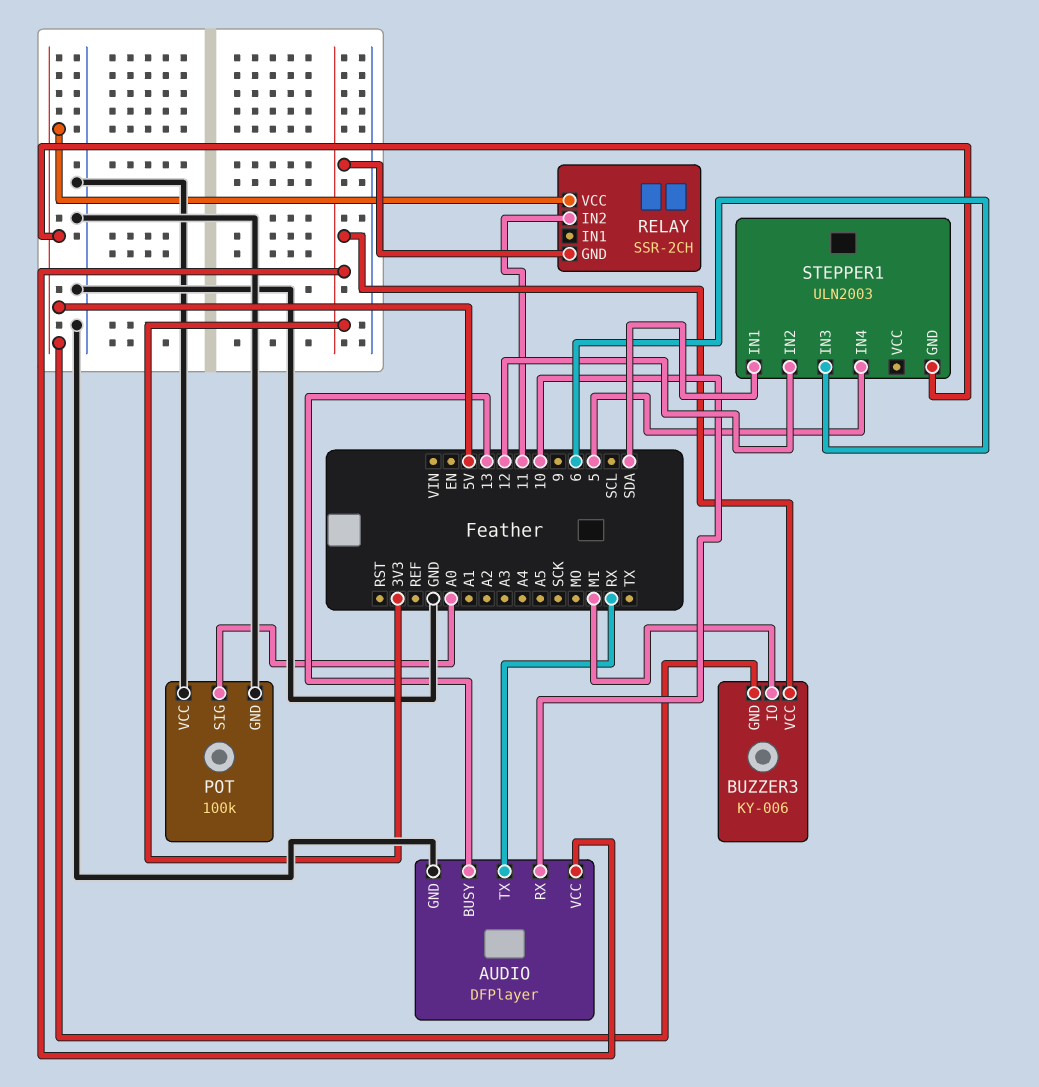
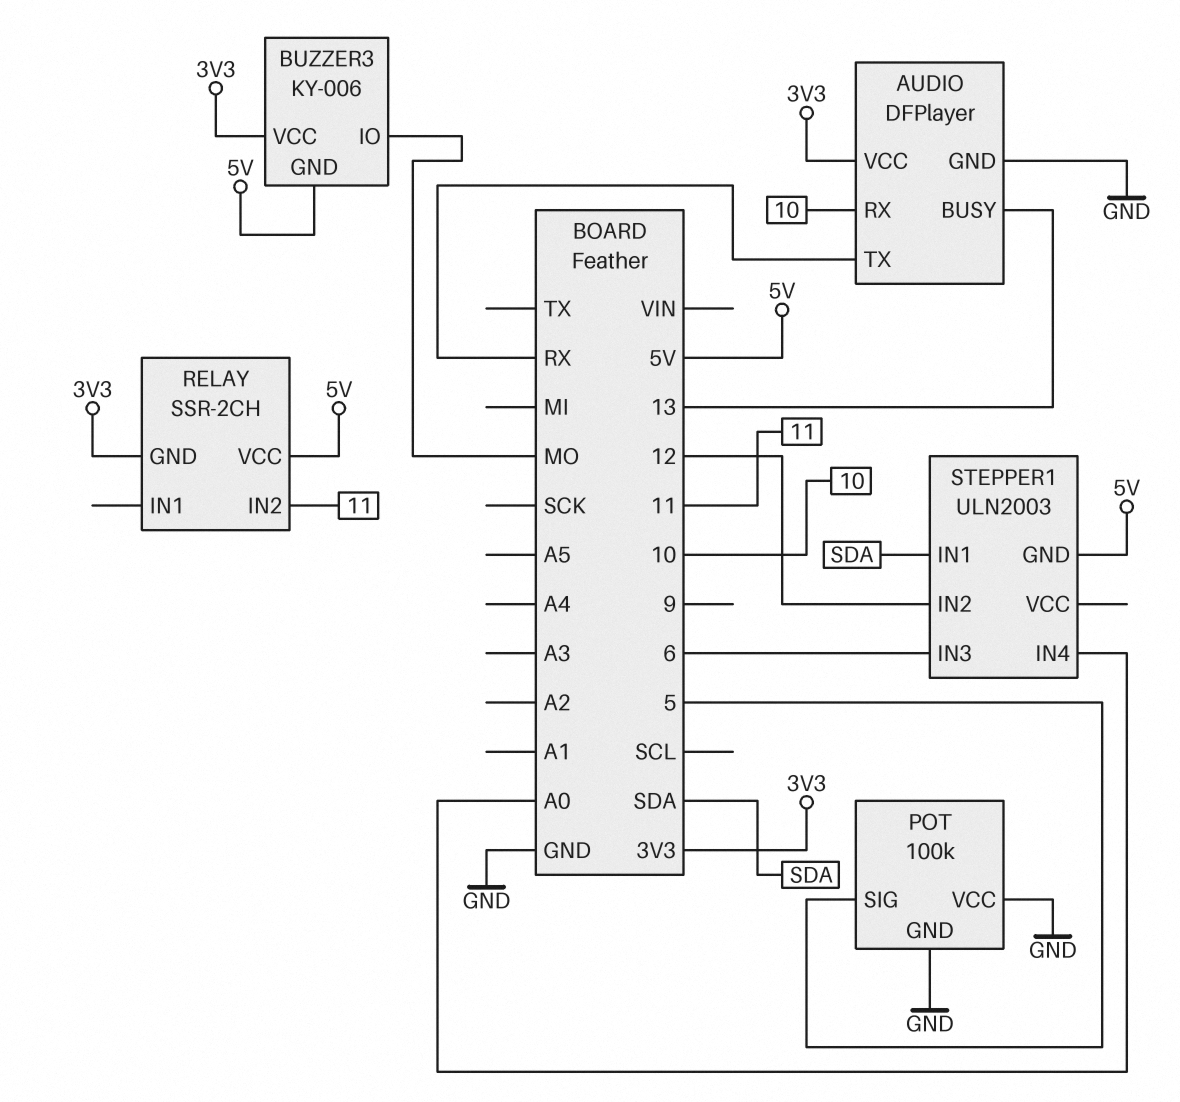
BUZZER3 pin IO: MI -> MO
POT pin SIG: A0 -> 5
STEPPER1 pin IN4: 5 -> A0

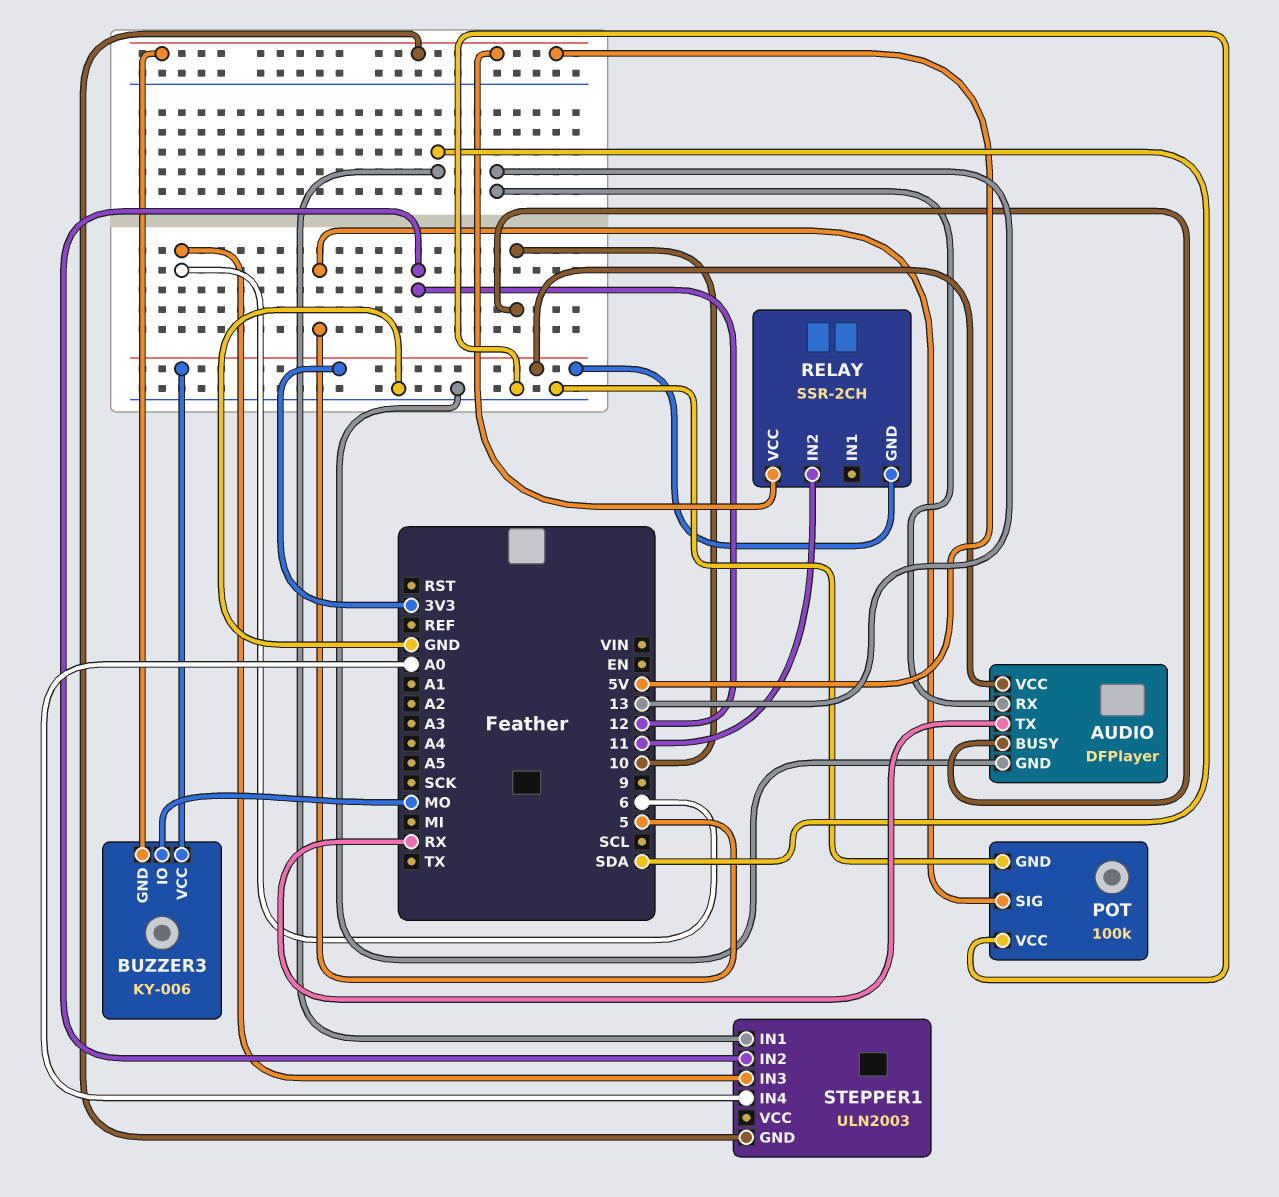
AUDIO pin BUSY: 13 -> 10
AUDIO pin RX: 10 -> 13

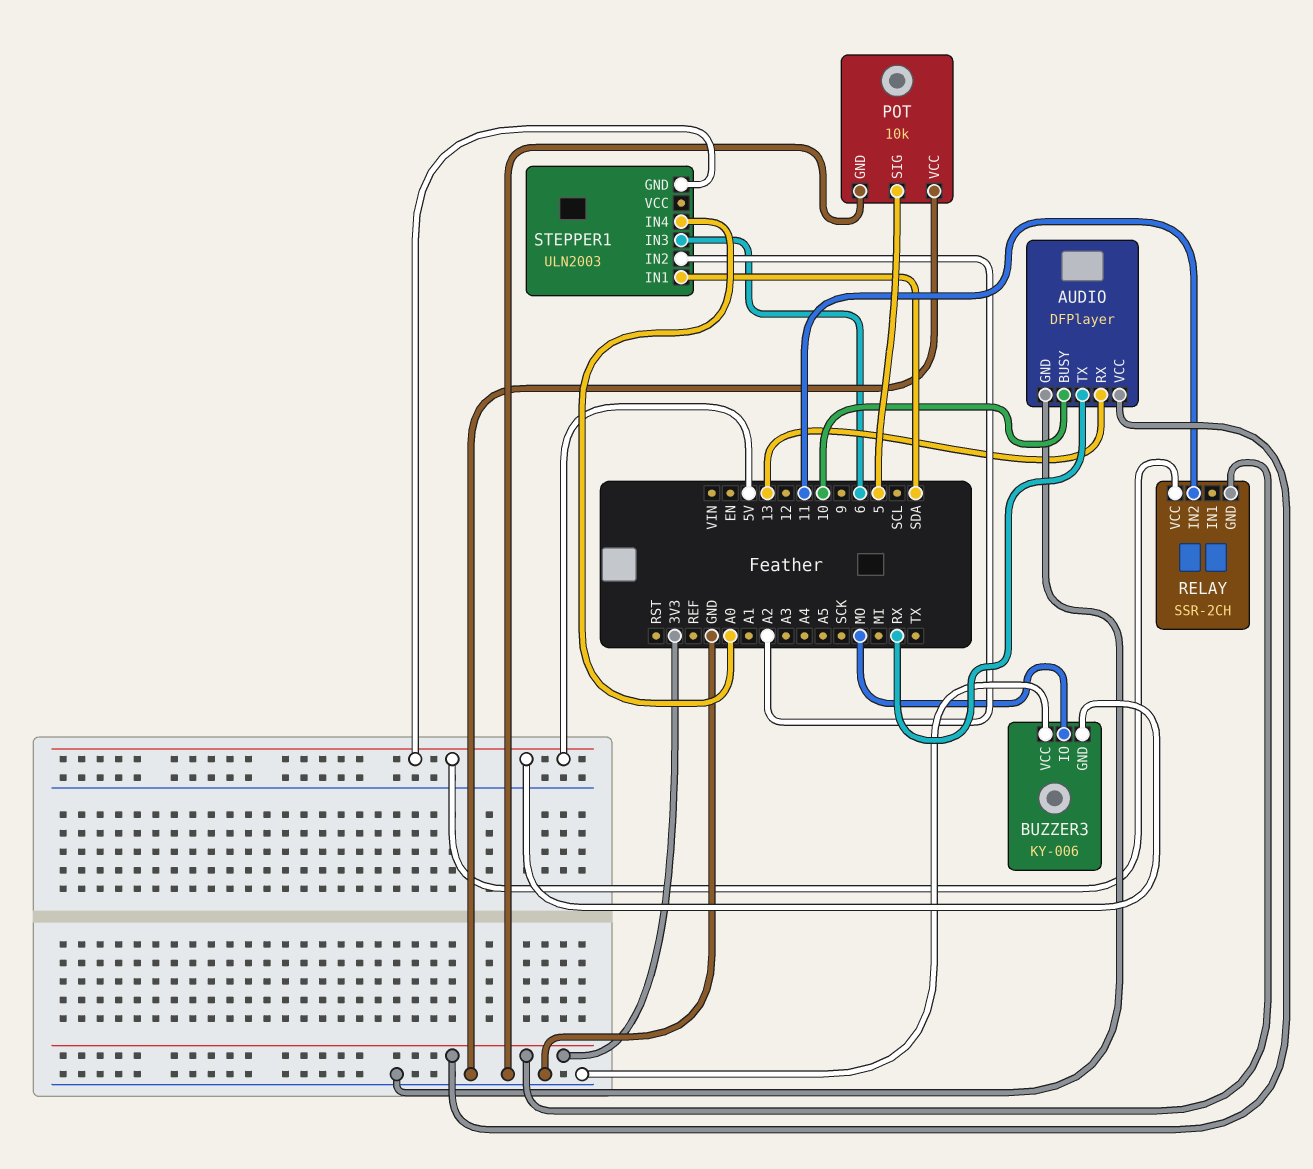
BUZZER3 pin VCC: 3V3 -> GND
POT: 100k -> 10k
STEPPER1 pin IN2: 12 -> A2

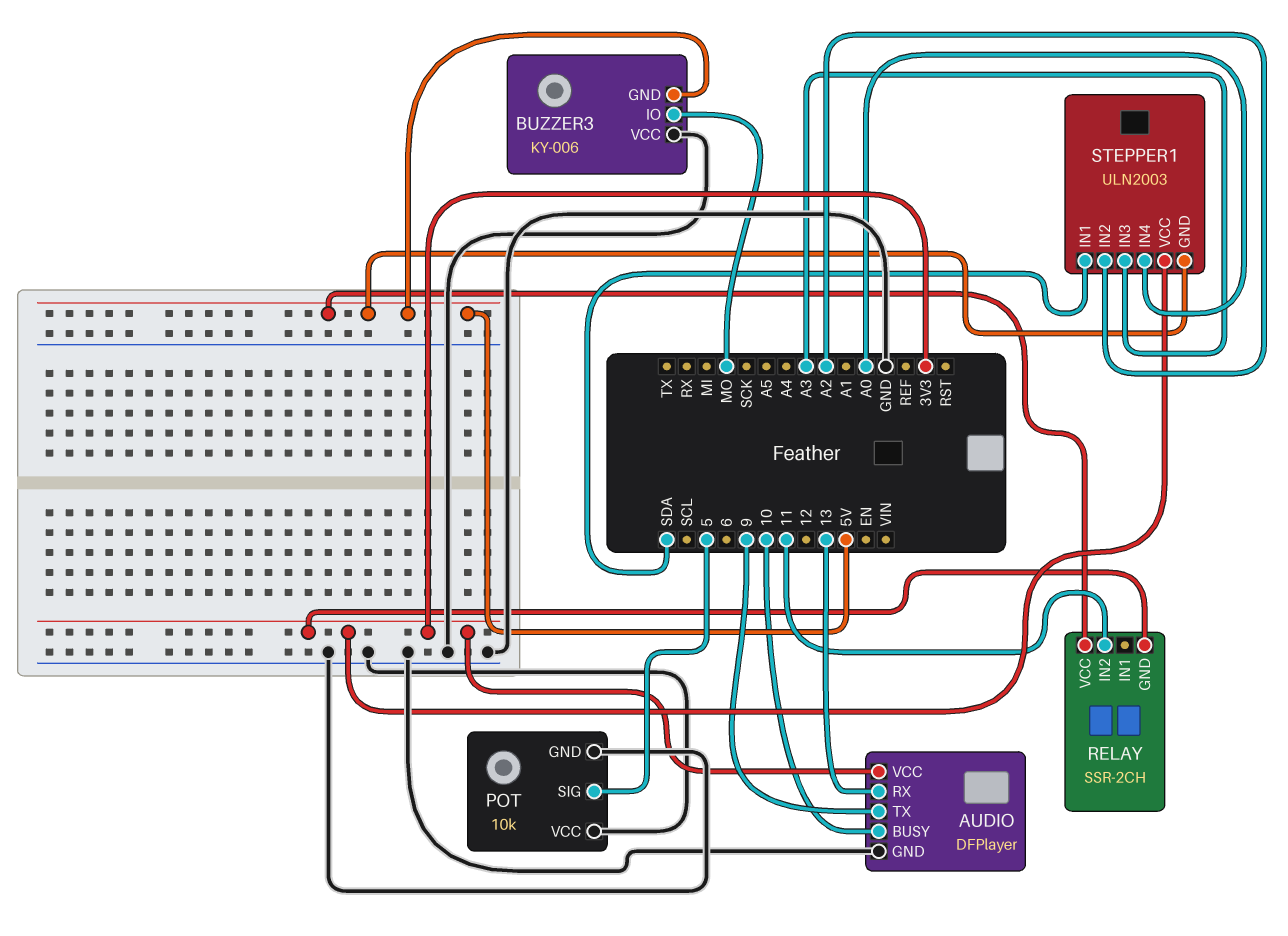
AUDIO pin TX: RX -> 9
STEPPER1 pin IN3: 6 -> A3
STEPPER1 pin VCC: none -> 3V3

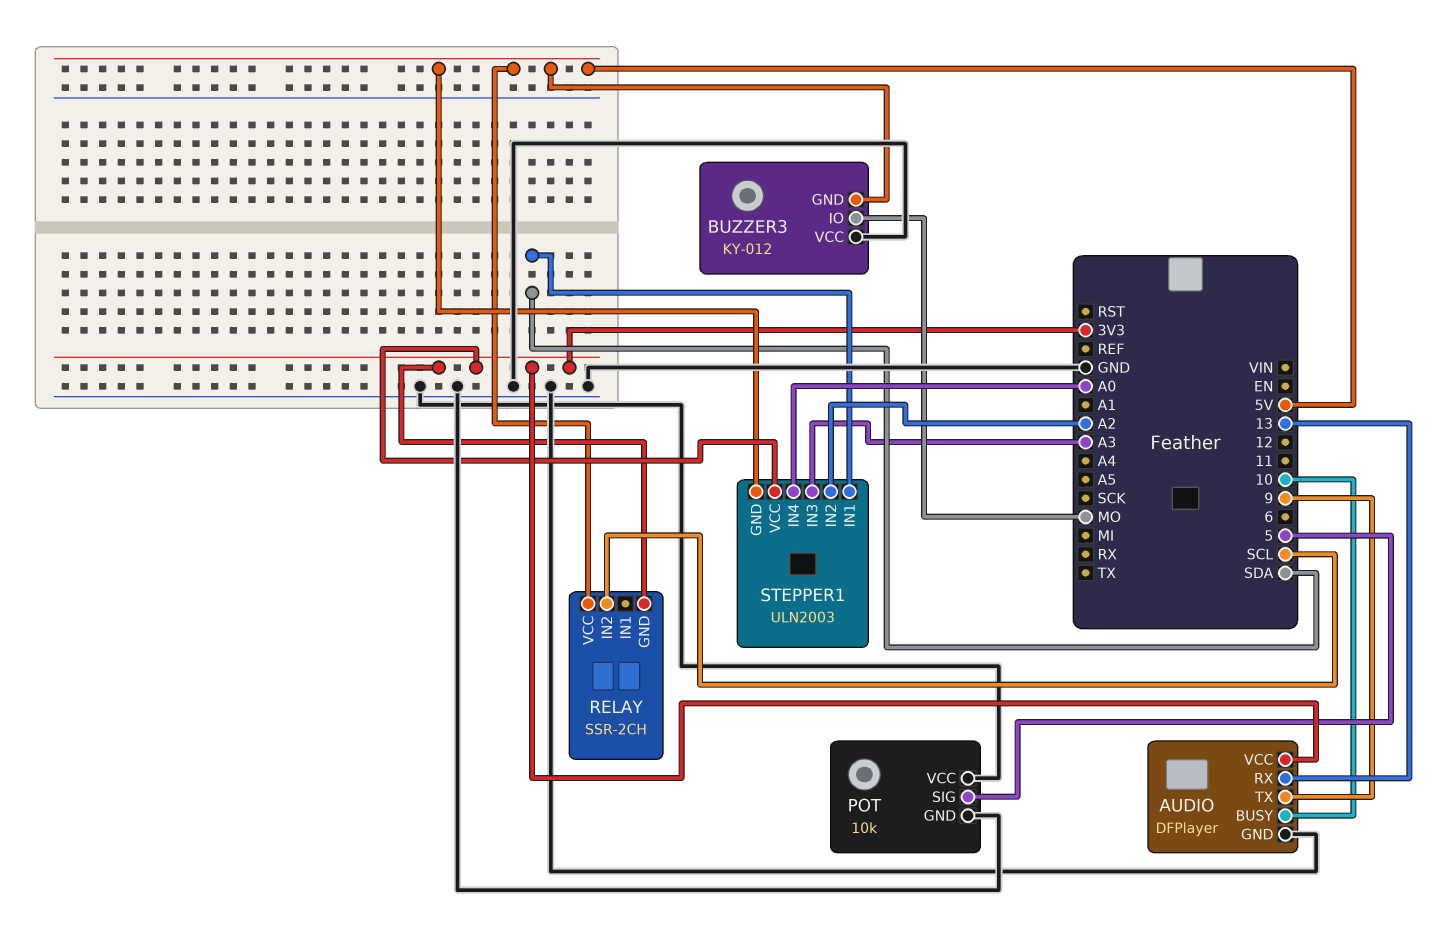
BUZZER3: KY-006 -> KY-012
RELAY pin IN2: 11 -> SCL

